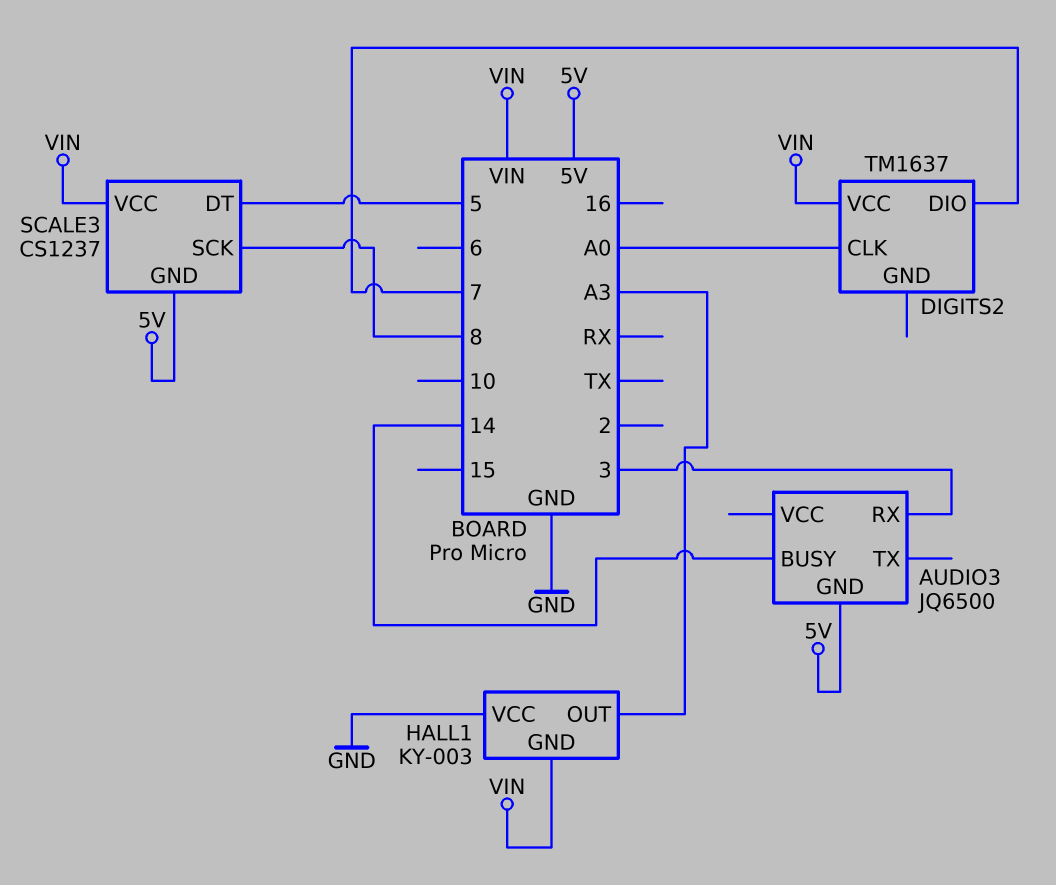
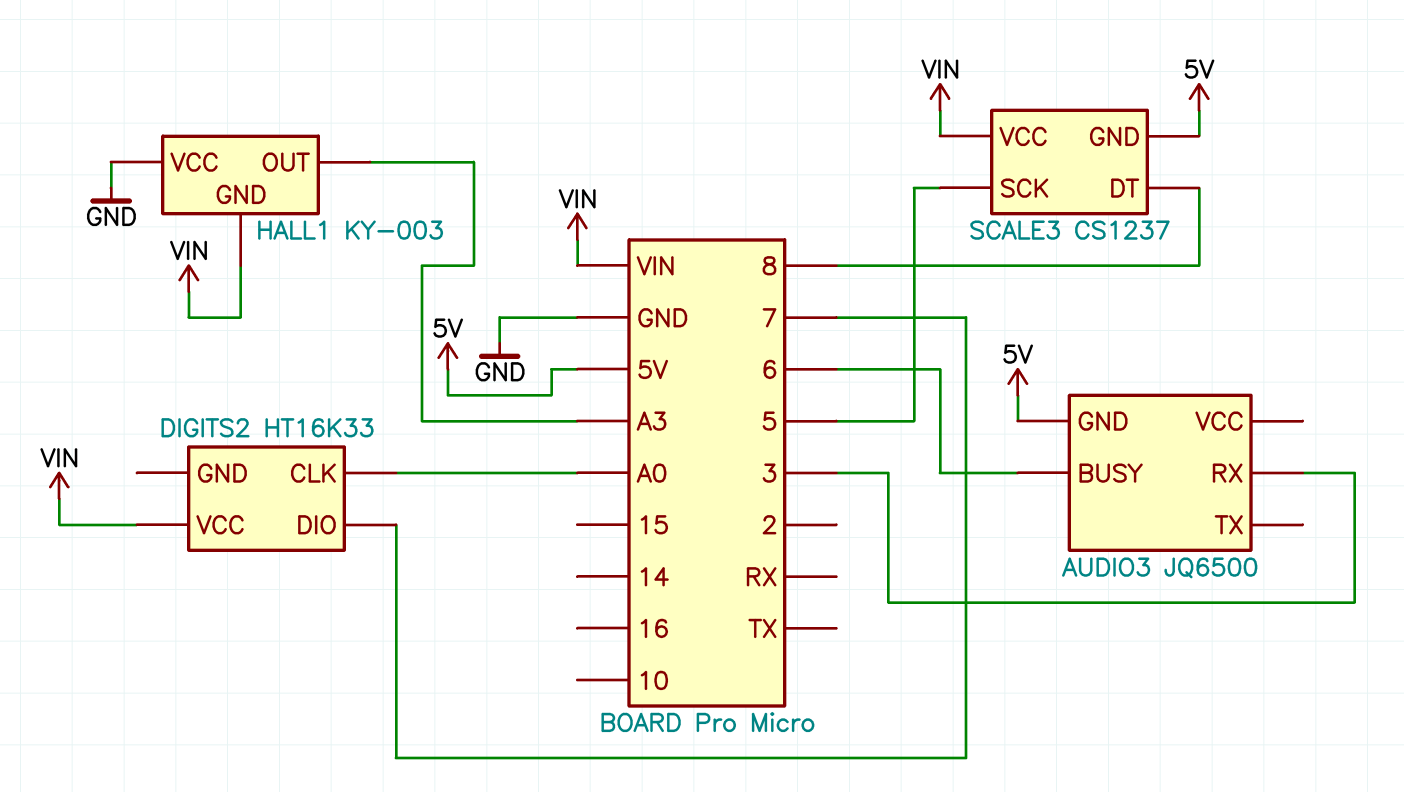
AUDIO3 pin BUSY: 14 -> 6
DIGITS2: TM1637 -> HT16K33
SCALE3 pin DT: 5 -> 8
SCALE3 pin SCK: 8 -> 5

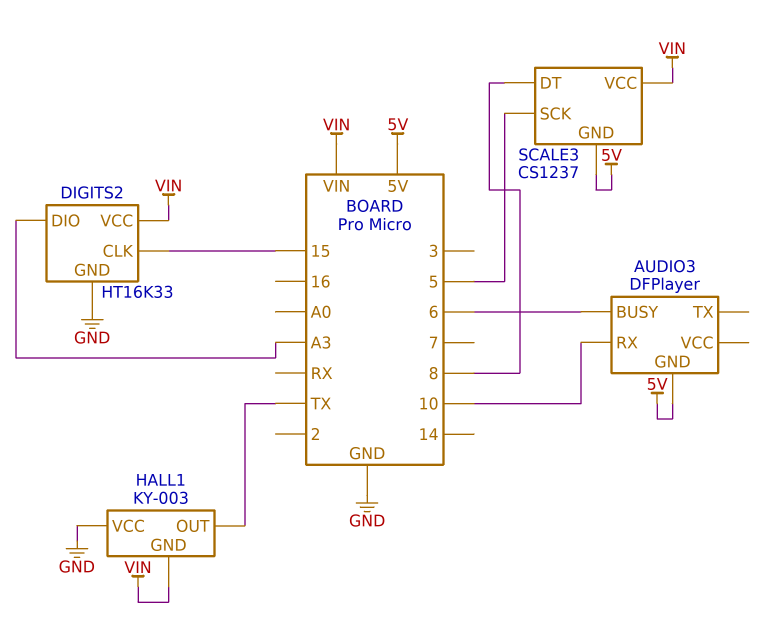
AUDIO3: JQ6500 -> DFPlayer
AUDIO3 pin RX: 3 -> 10
DIGITS2 pin CLK: A0 -> 15
DIGITS2 pin DIO: 7 -> A3
DIGITS2 pin GND: none -> GND
HALL1 pin OUT: A3 -> TX

